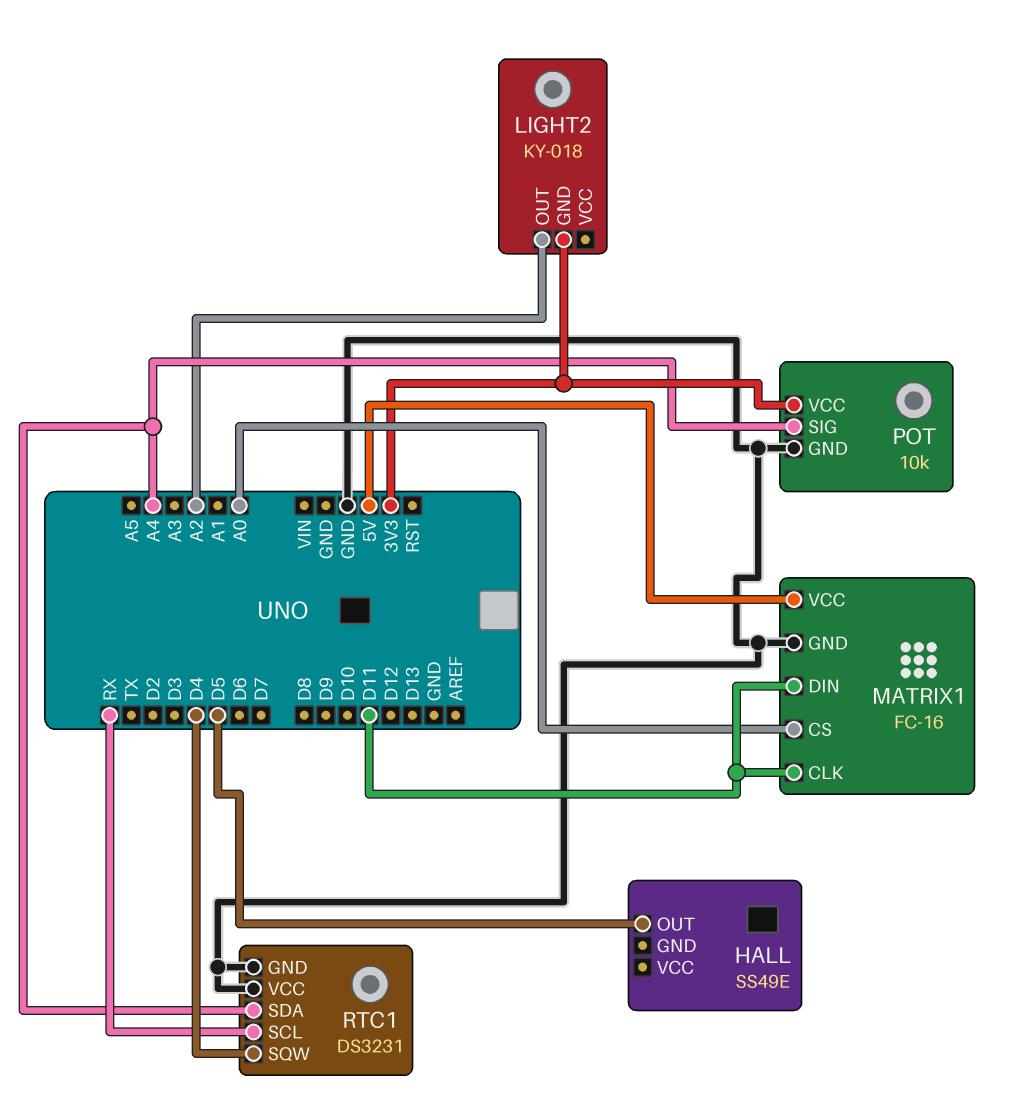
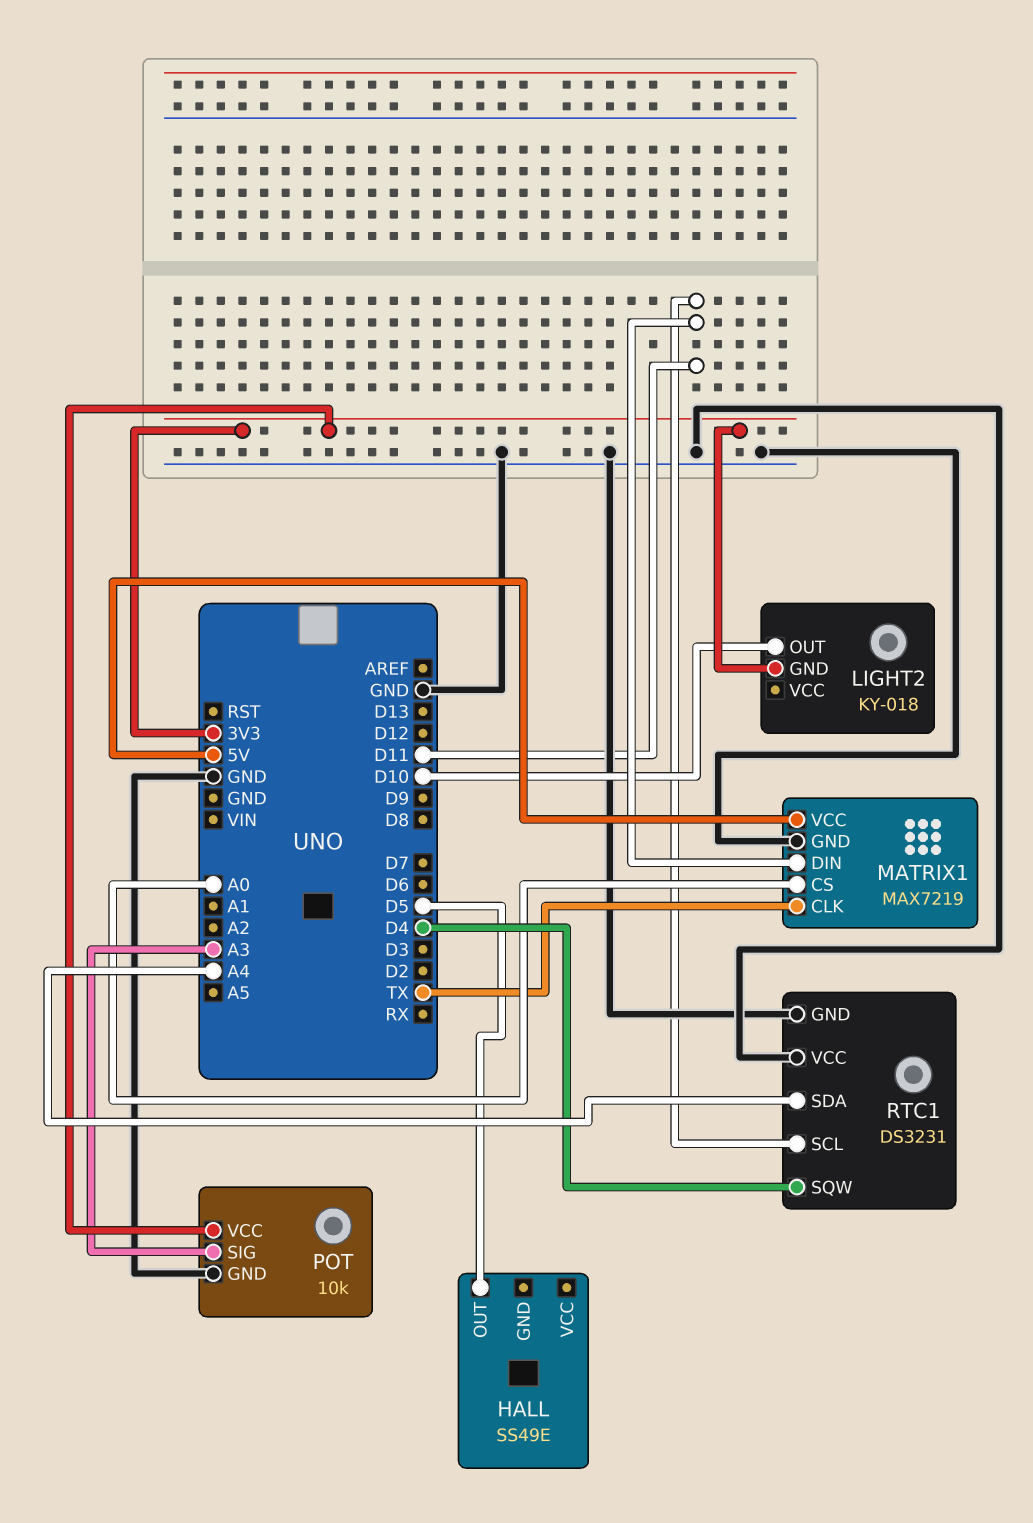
LIGHT2 pin OUT: A2 -> D10
MATRIX1: FC-16 -> MAX7219
MATRIX1 pin CLK: D11 -> TX
POT pin SIG: A4 -> A3
RTC1 pin SCL: RX -> D11

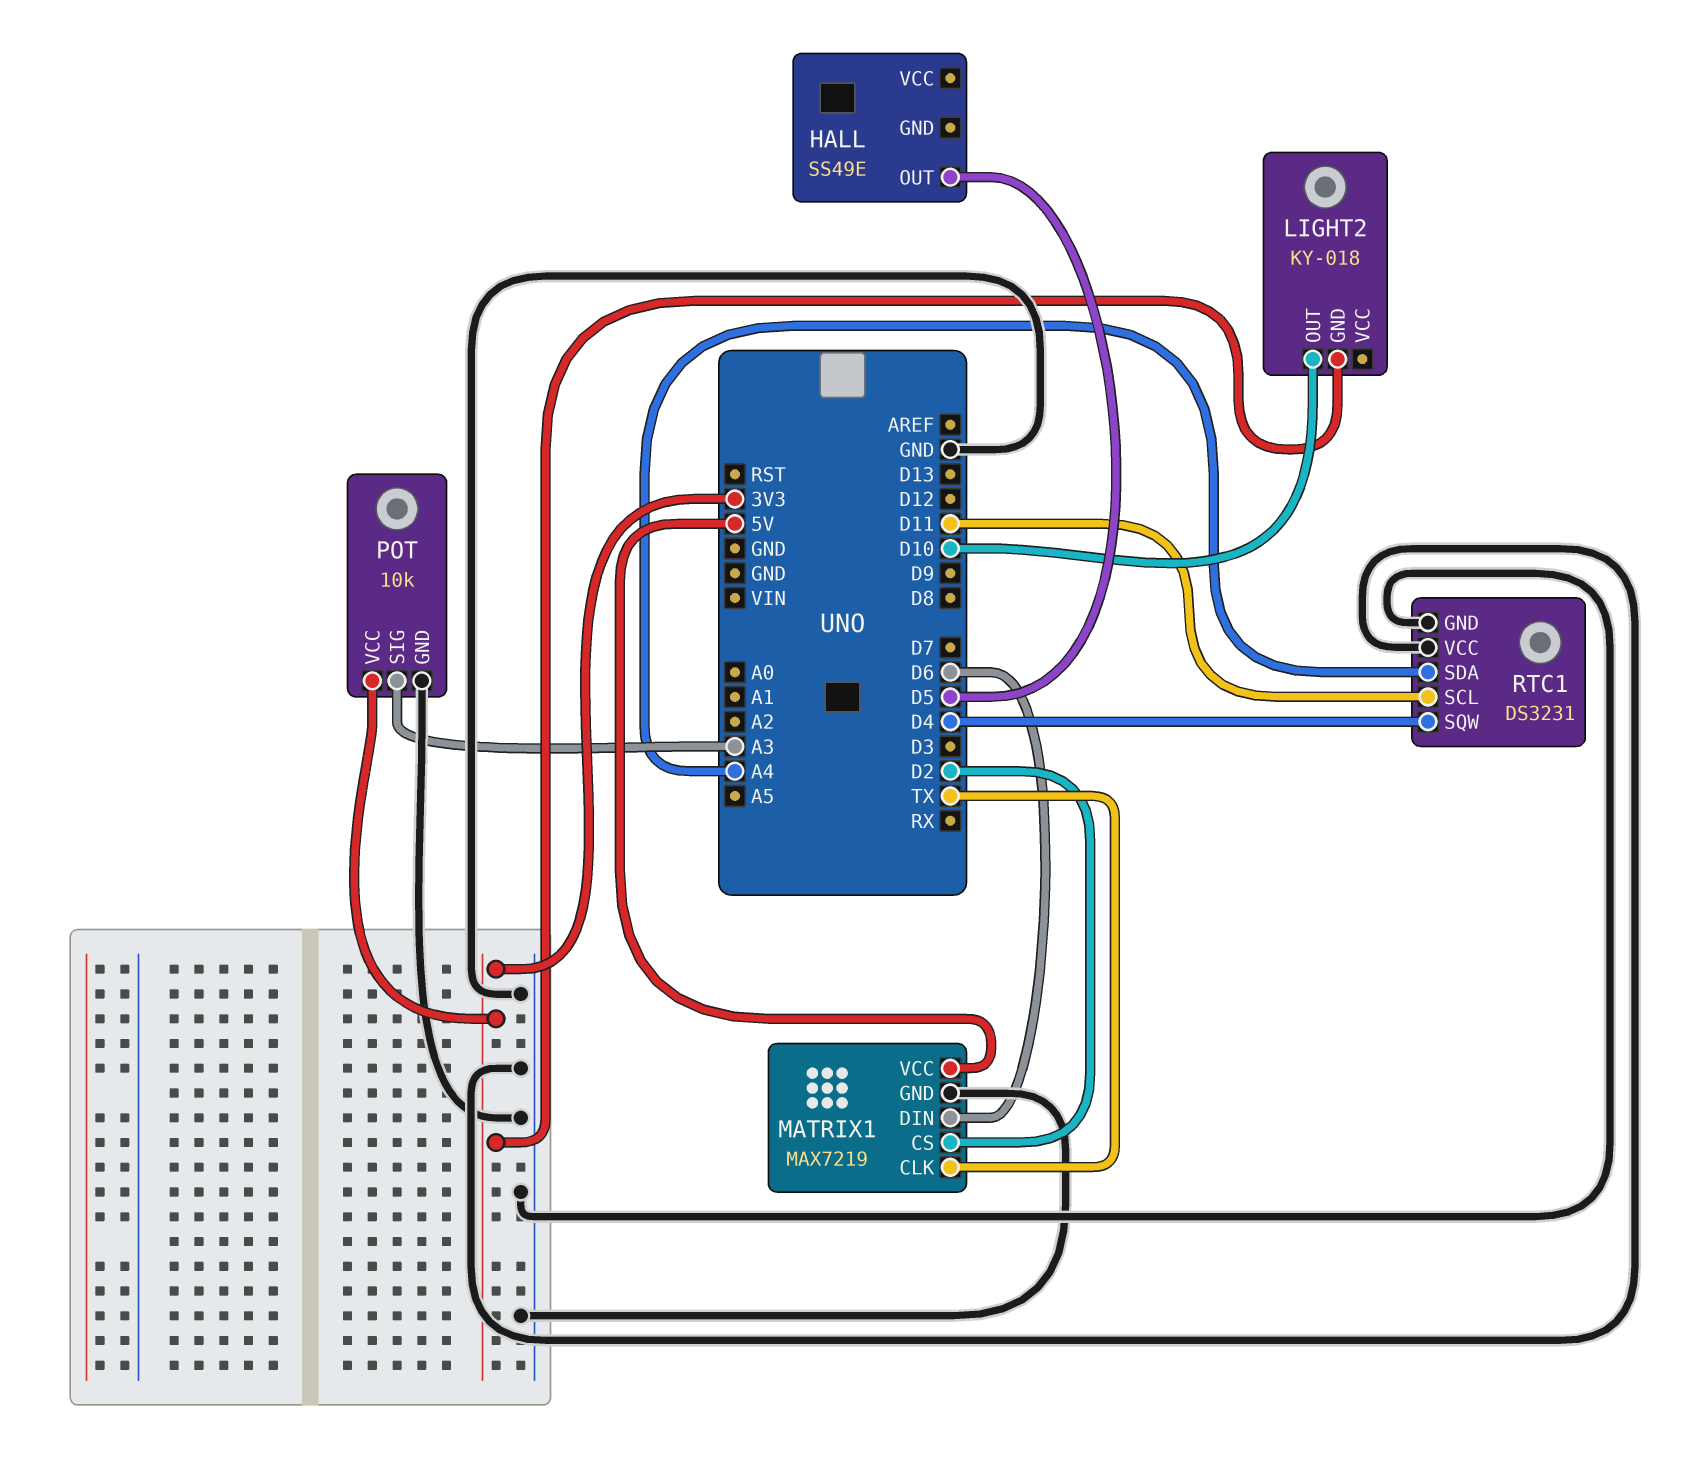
MATRIX1 pin CS: A0 -> D2
MATRIX1 pin DIN: D11 -> D6

